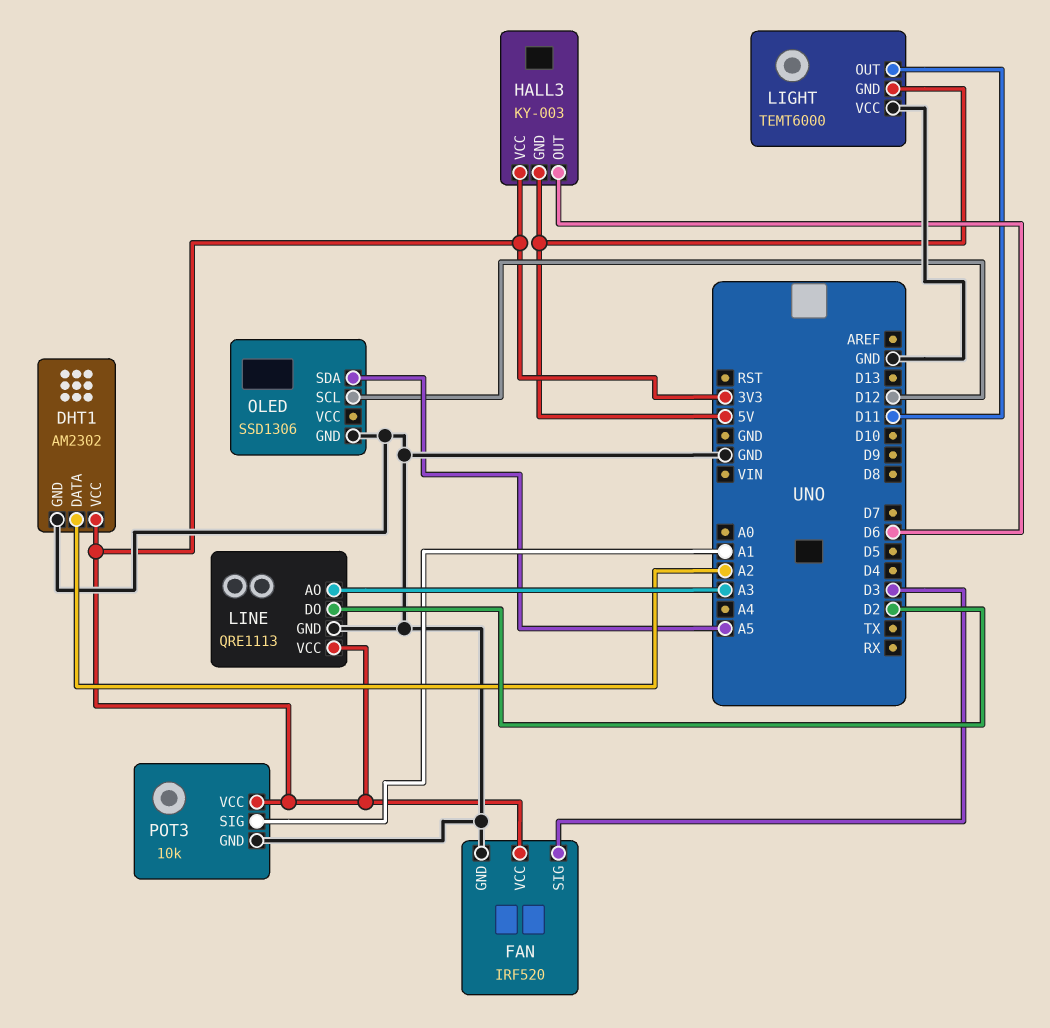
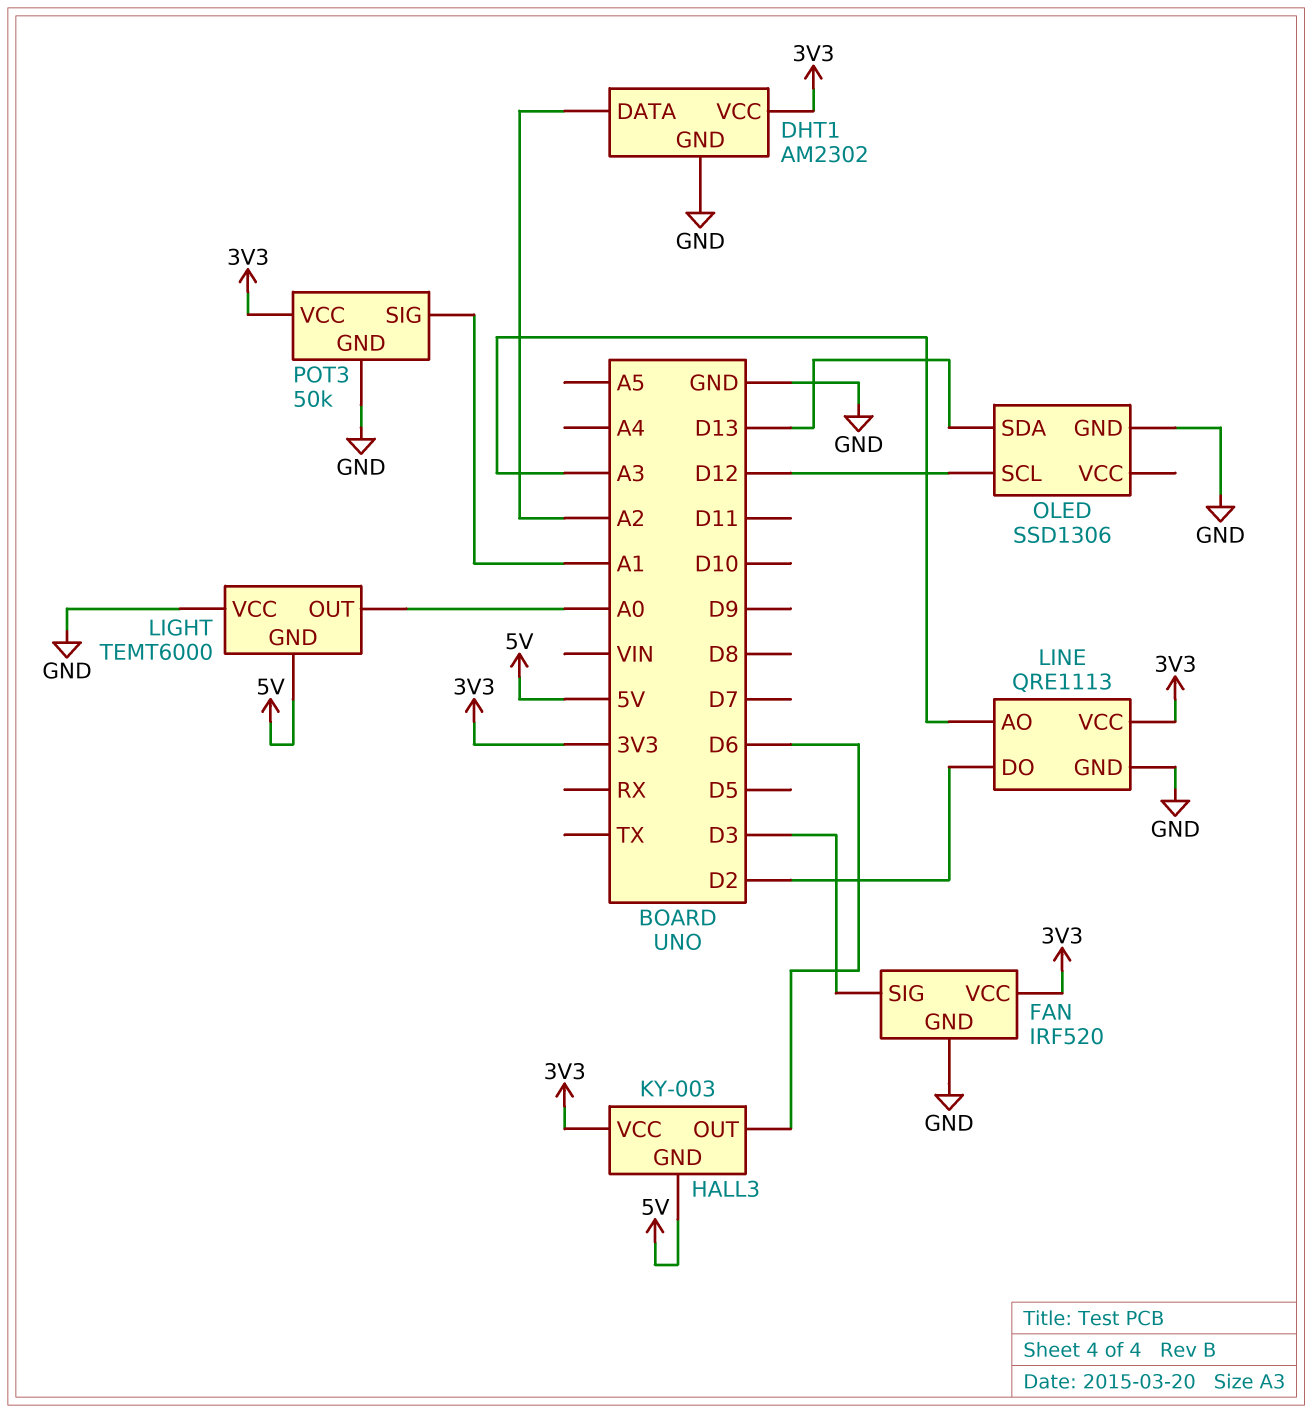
LIGHT pin OUT: D11 -> A0
OLED pin SDA: A5 -> D13
POT3: 10k -> 50k

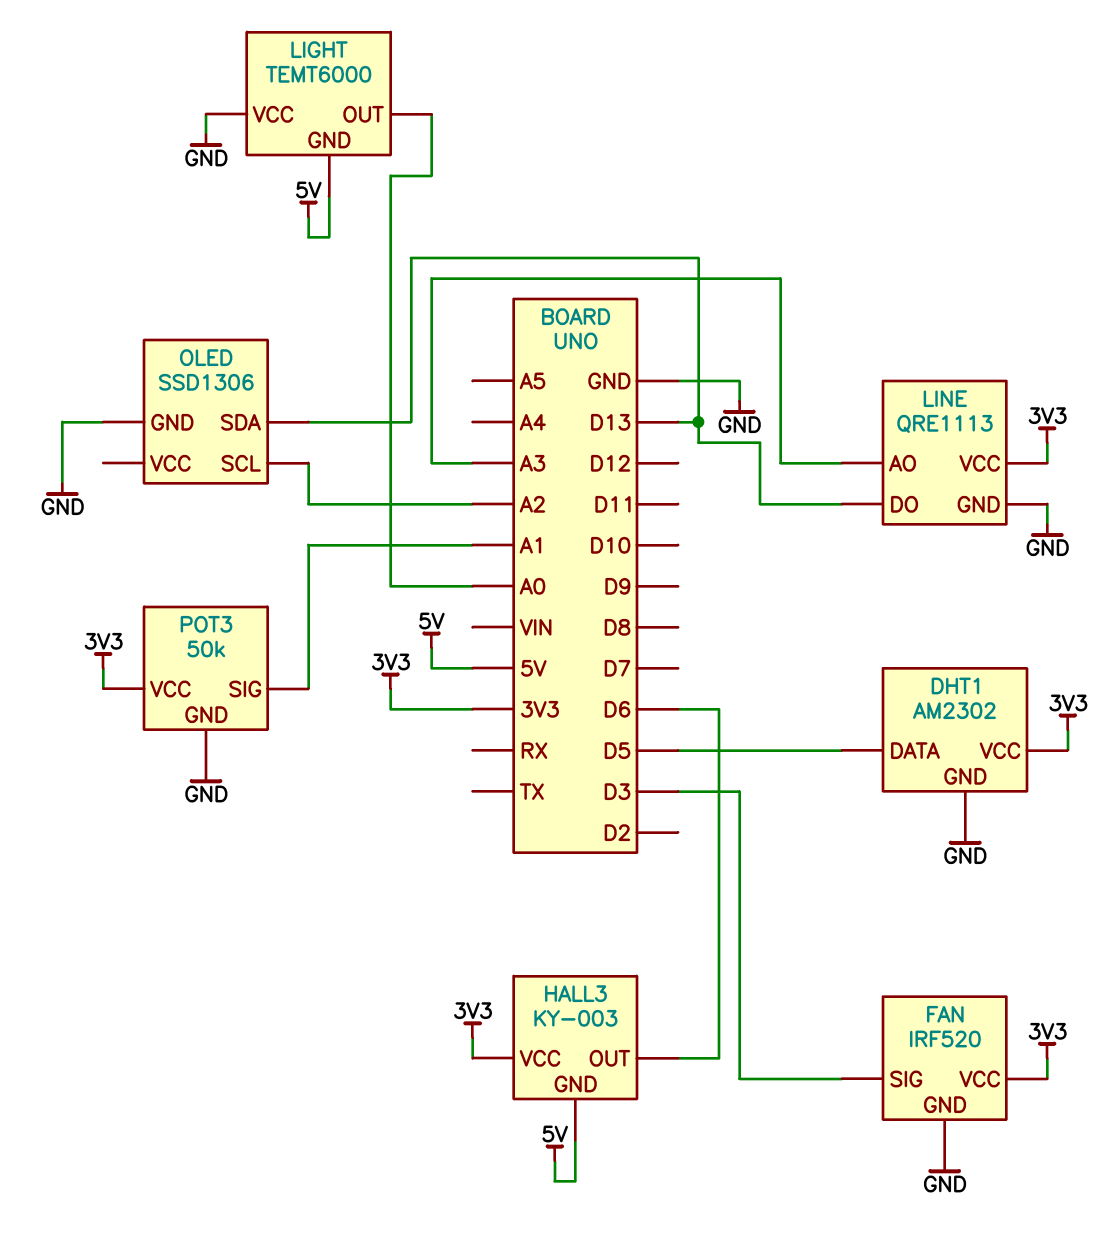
DHT1 pin DATA: A2 -> D5
LINE pin DO: D2 -> D13
OLED pin SCL: D12 -> A2

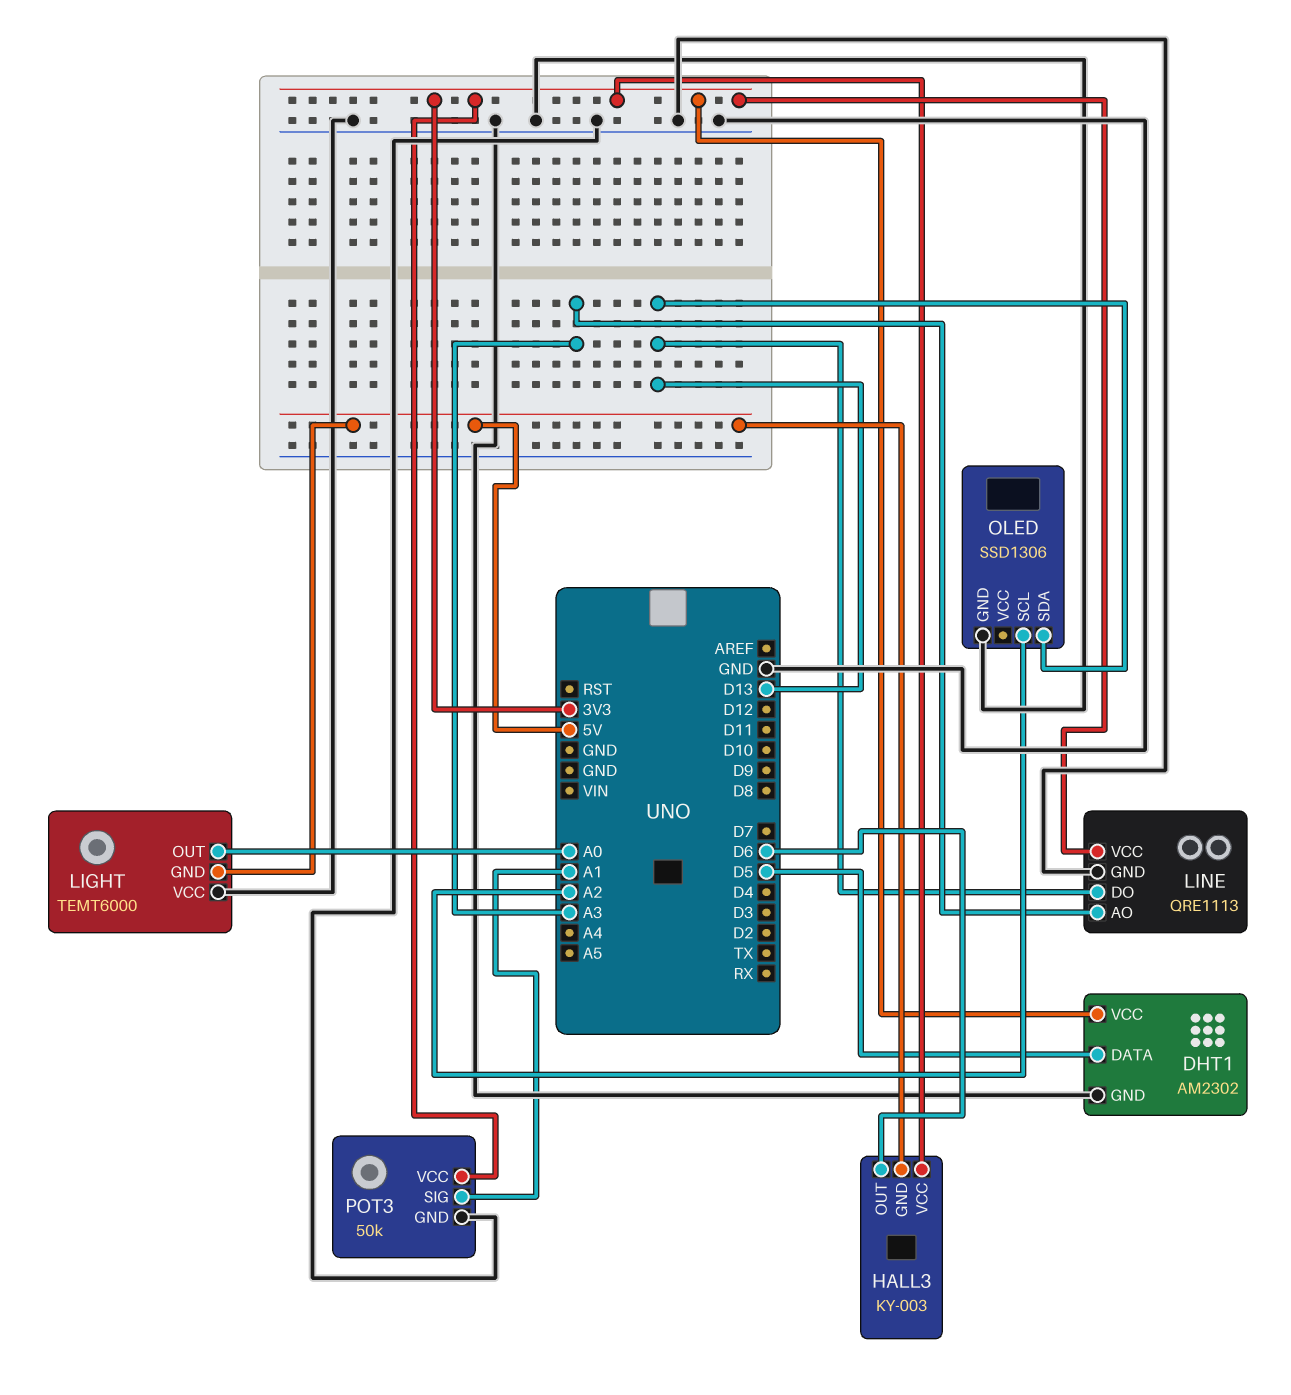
FAN: IRF520 -> none
FAN pin GND: GND -> none
FAN pin SIG: D3 -> none
FAN pin VCC: 3V3 -> none

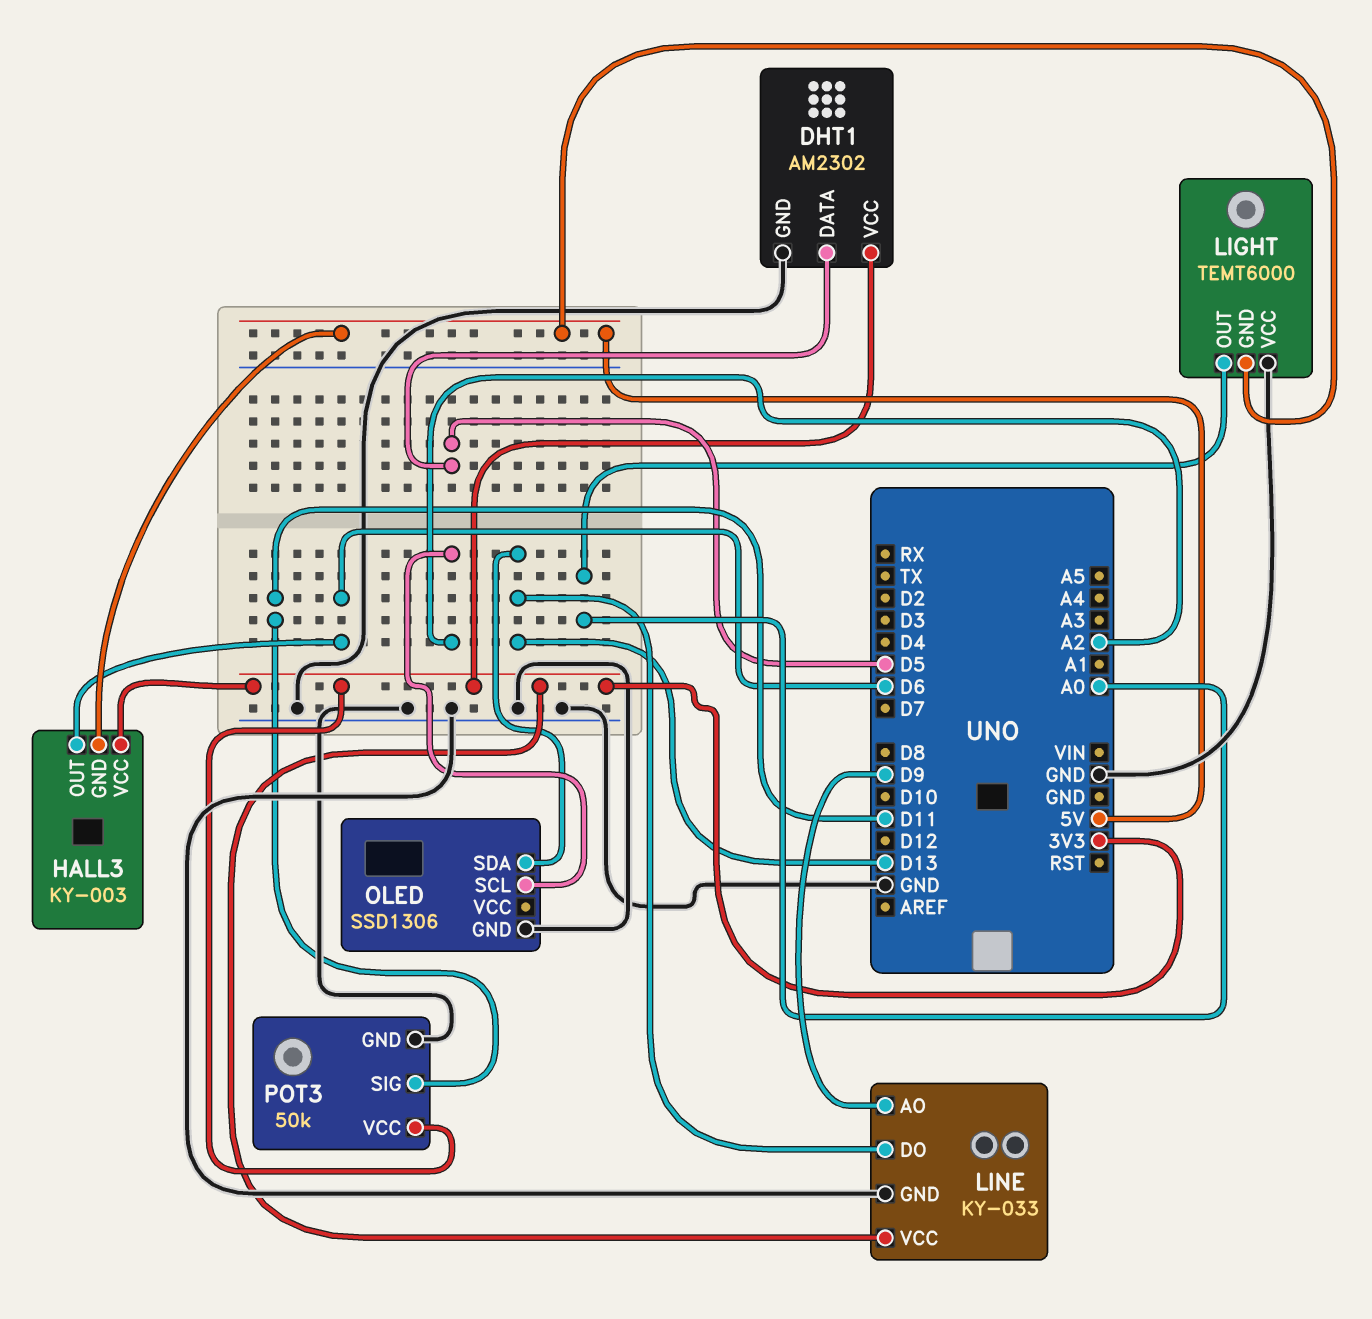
LINE: QRE1113 -> KY-033
LINE pin AO: A3 -> D9
POT3 pin SIG: A1 -> D11

